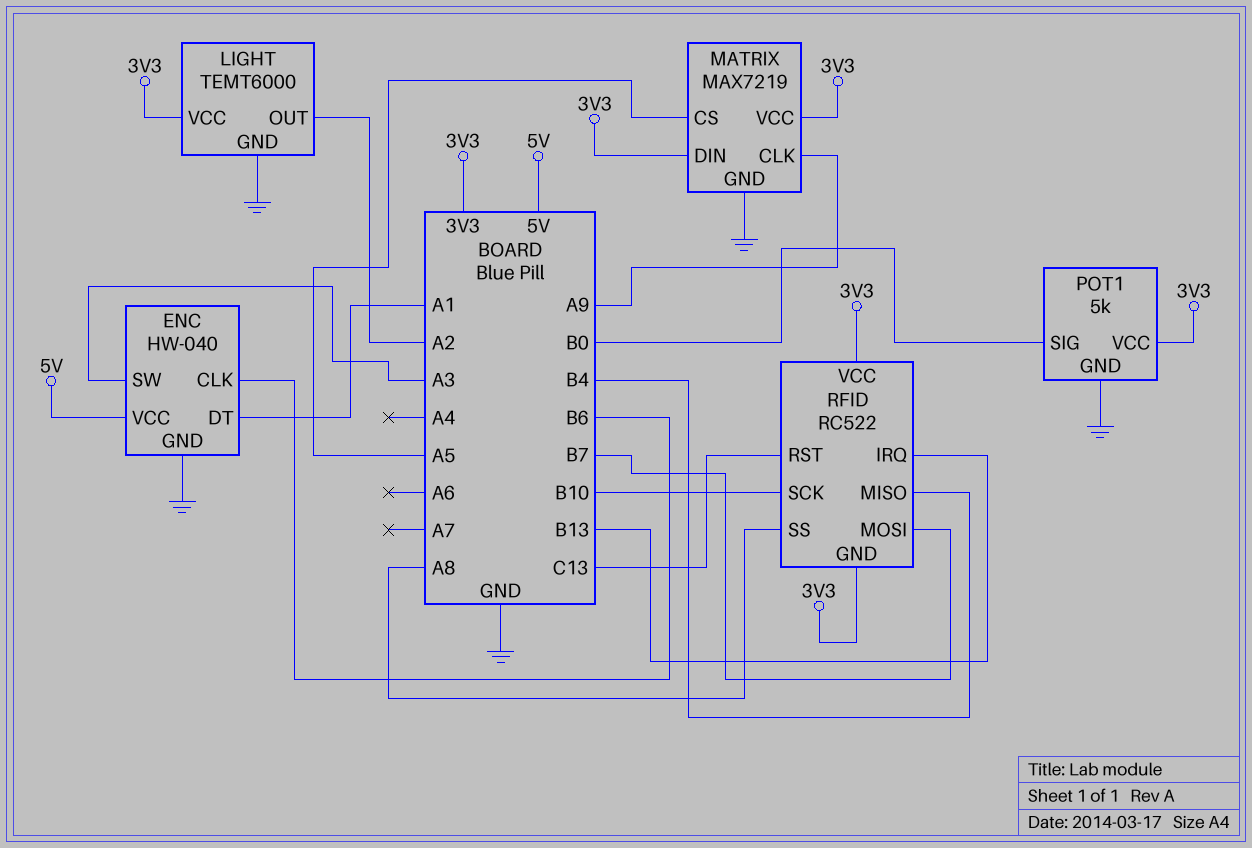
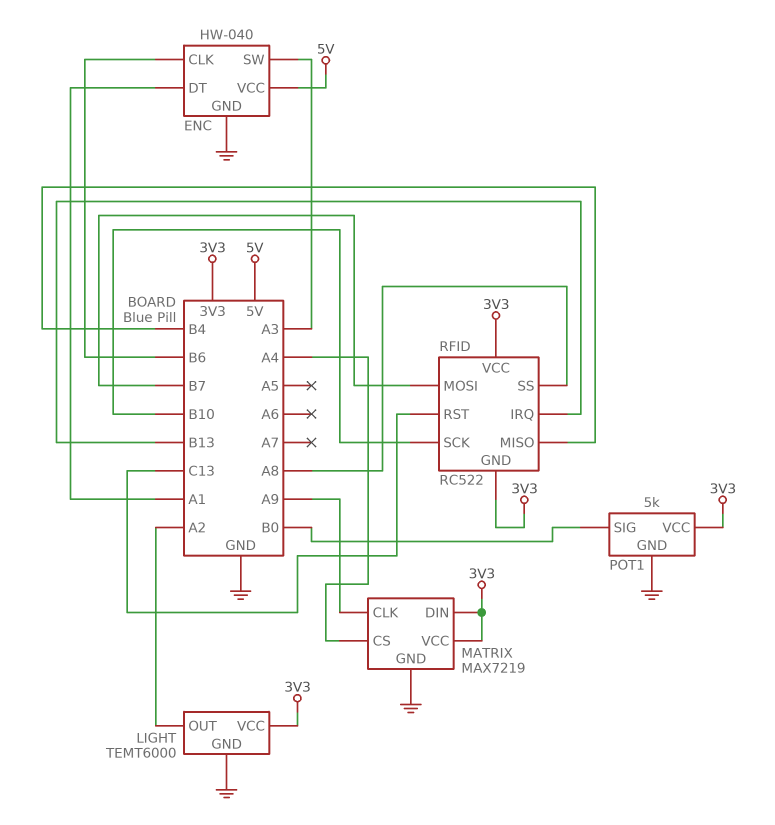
MATRIX pin CS: A5 -> A4

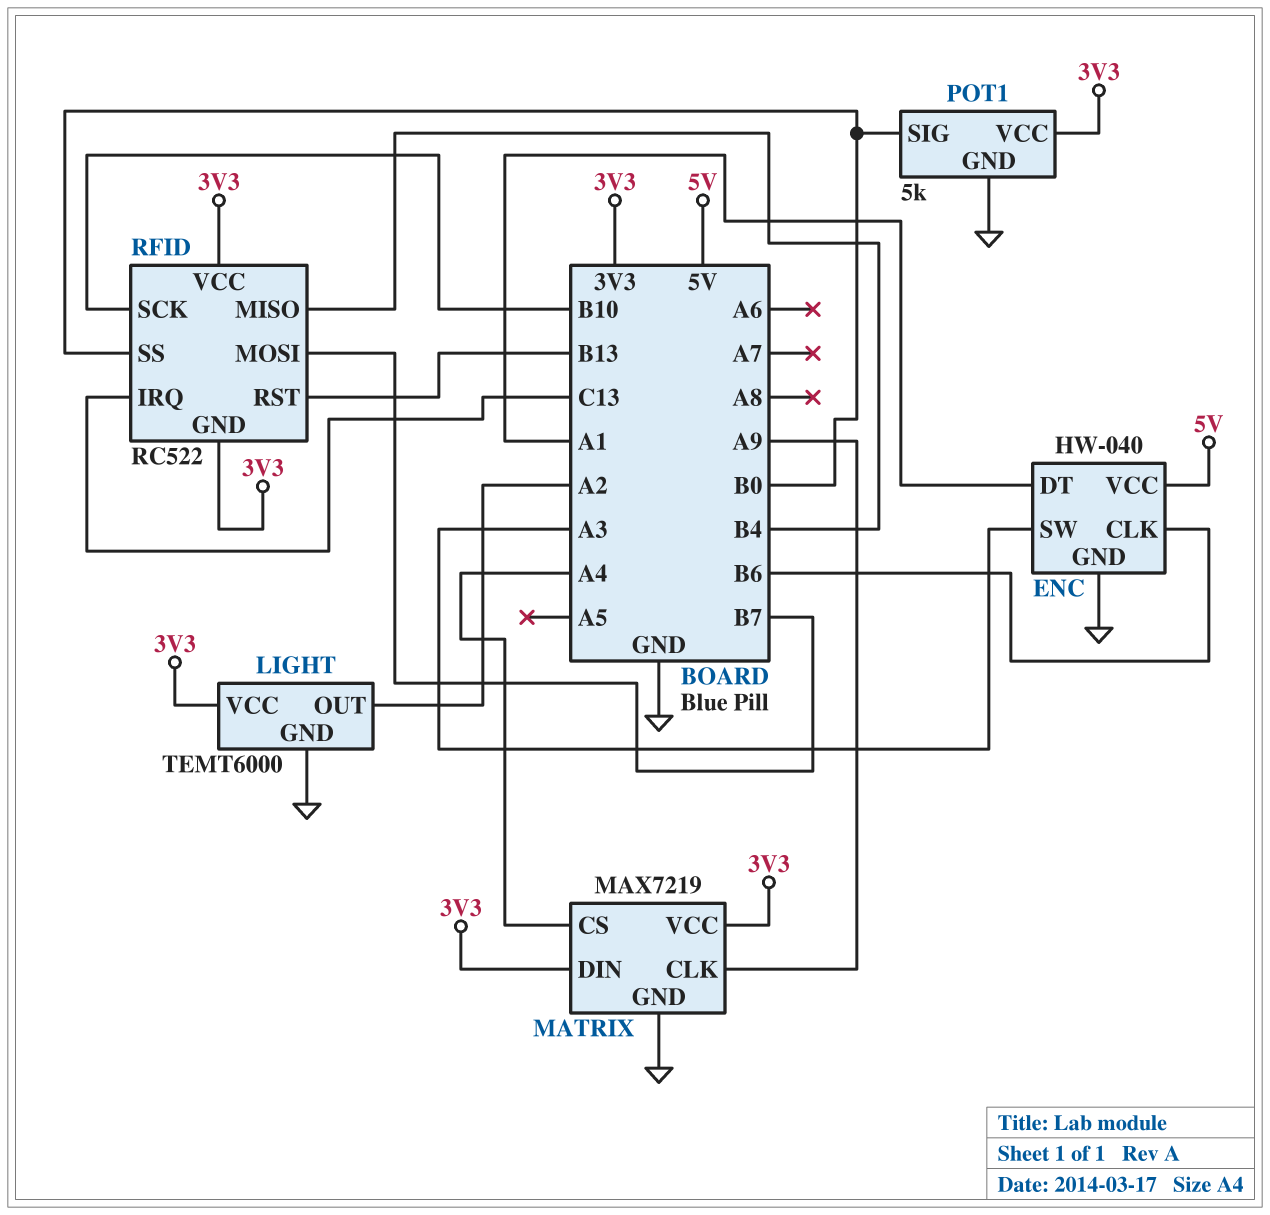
RFID pin IRQ: B13 -> C13
RFID pin RST: C13 -> B13
RFID pin SS: A8 -> B0

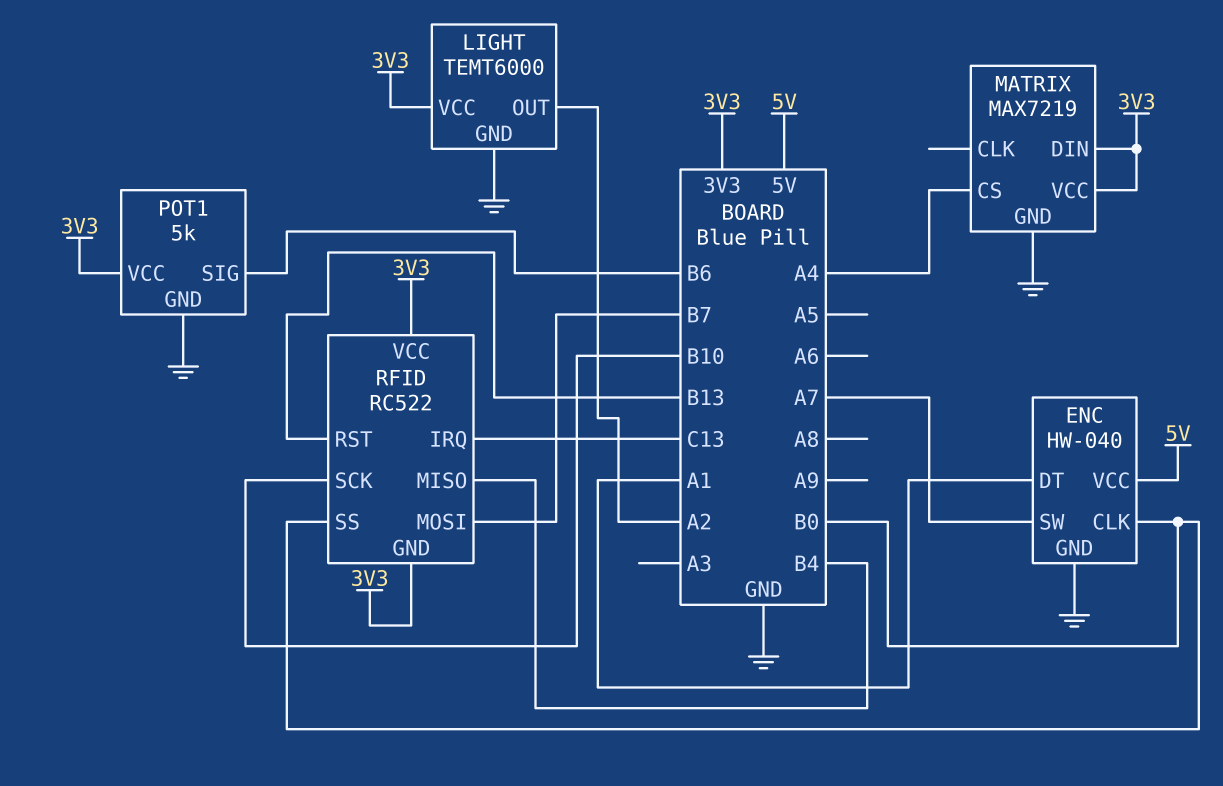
ENC pin CLK: B6 -> B0
ENC pin SW: A3 -> A7
MATRIX pin CLK: A9 -> none
POT1 pin SIG: B0 -> B6

